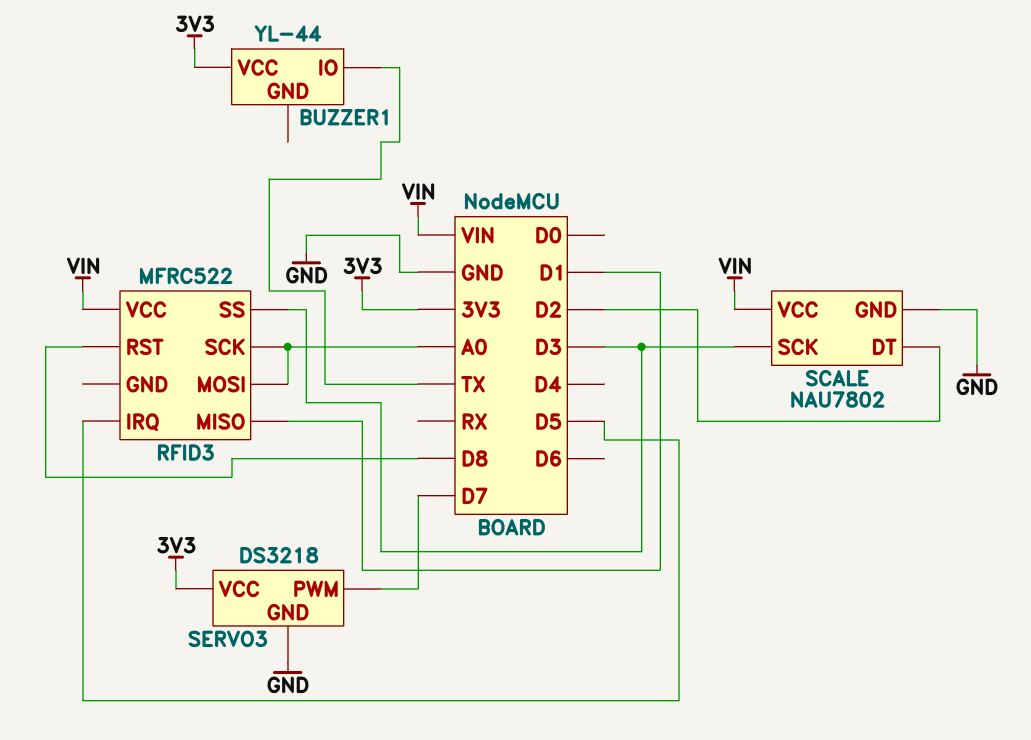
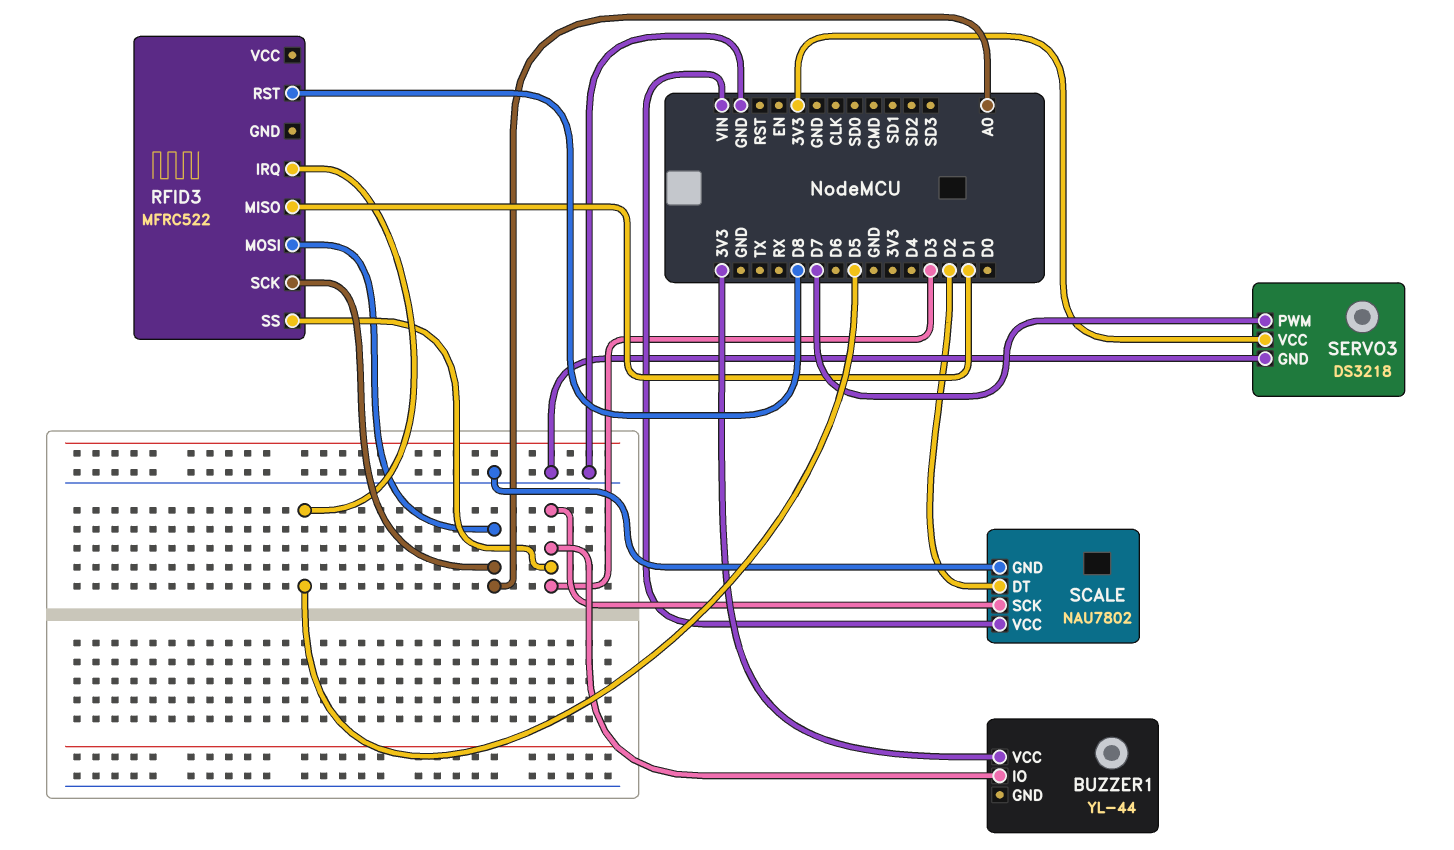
BUZZER1 pin IO: TX -> D3
RFID3 pin VCC: VIN -> none

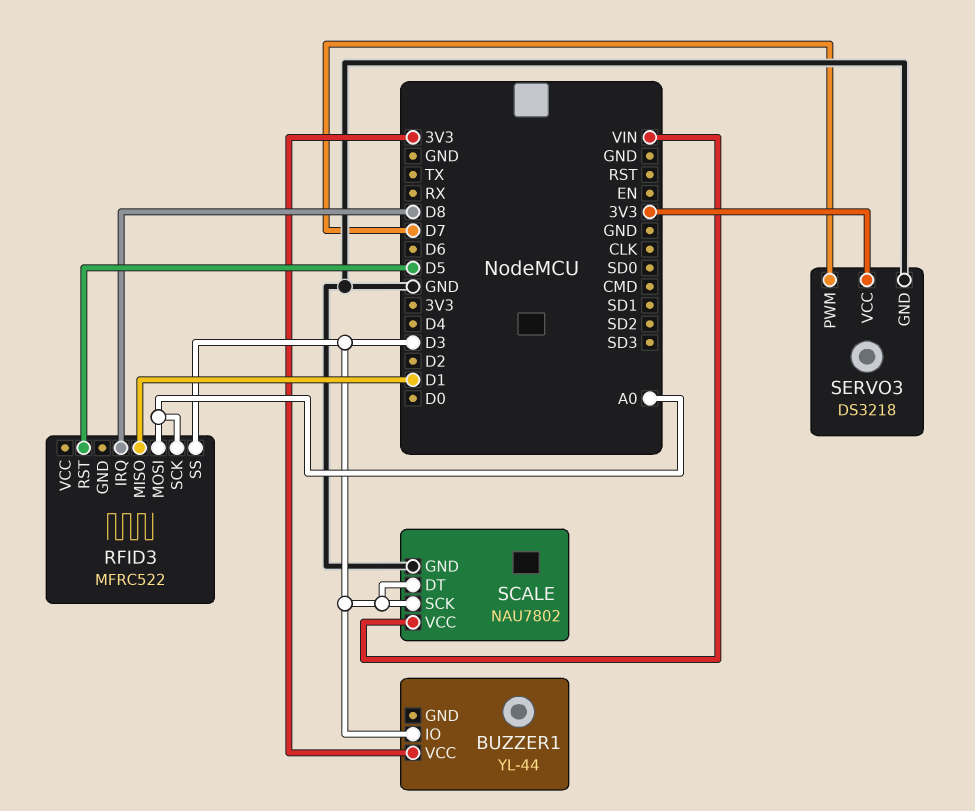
RFID3 pin IRQ: D5 -> D8
RFID3 pin RST: D8 -> D5
SCALE pin DT: D2 -> D3

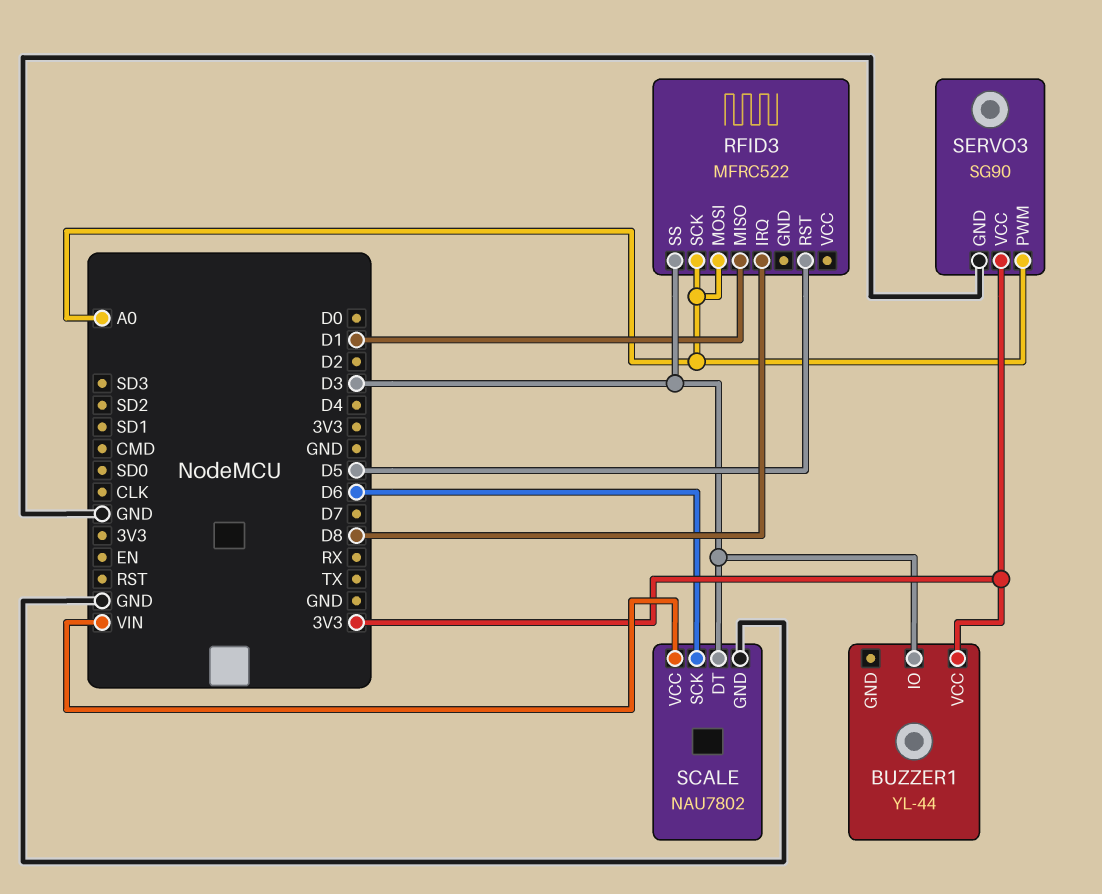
SCALE pin SCK: D3 -> D6
SERVO3: DS3218 -> SG90
SERVO3 pin PWM: D7 -> A0

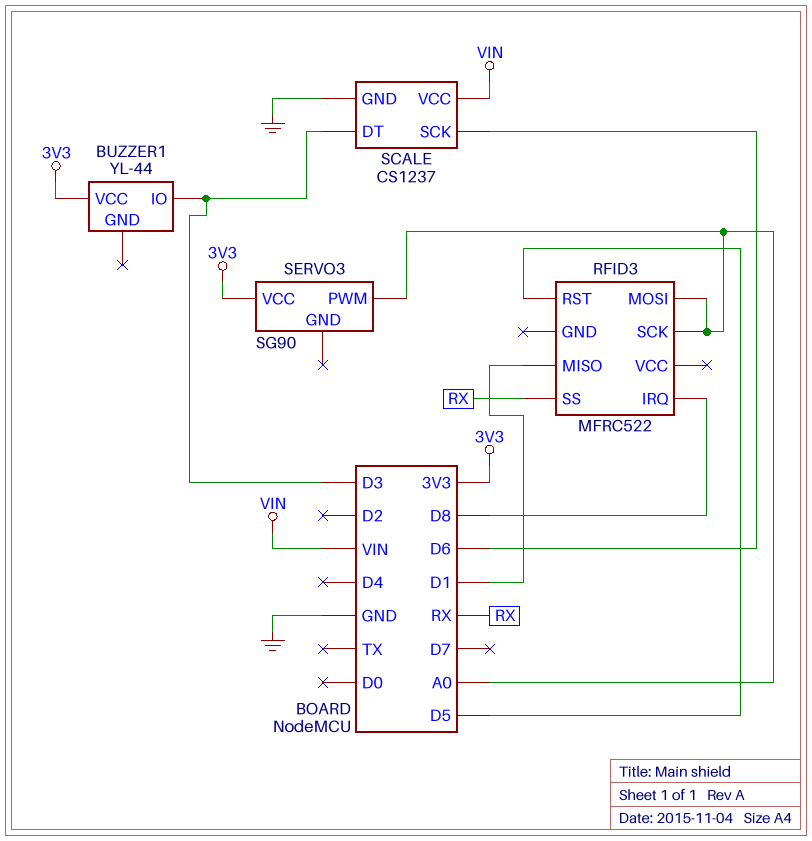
RFID3 pin SS: D3 -> RX
SCALE: NAU7802 -> CS1237
SERVO3 pin GND: GND -> none

